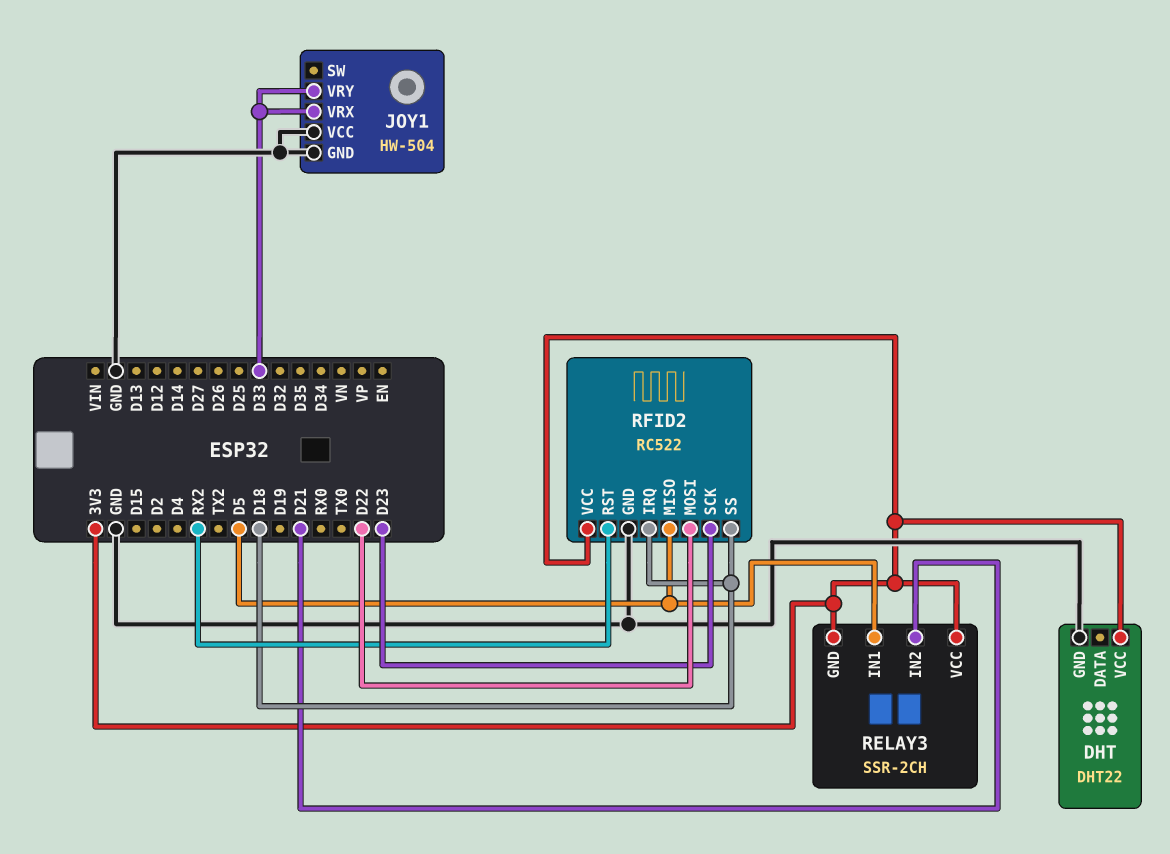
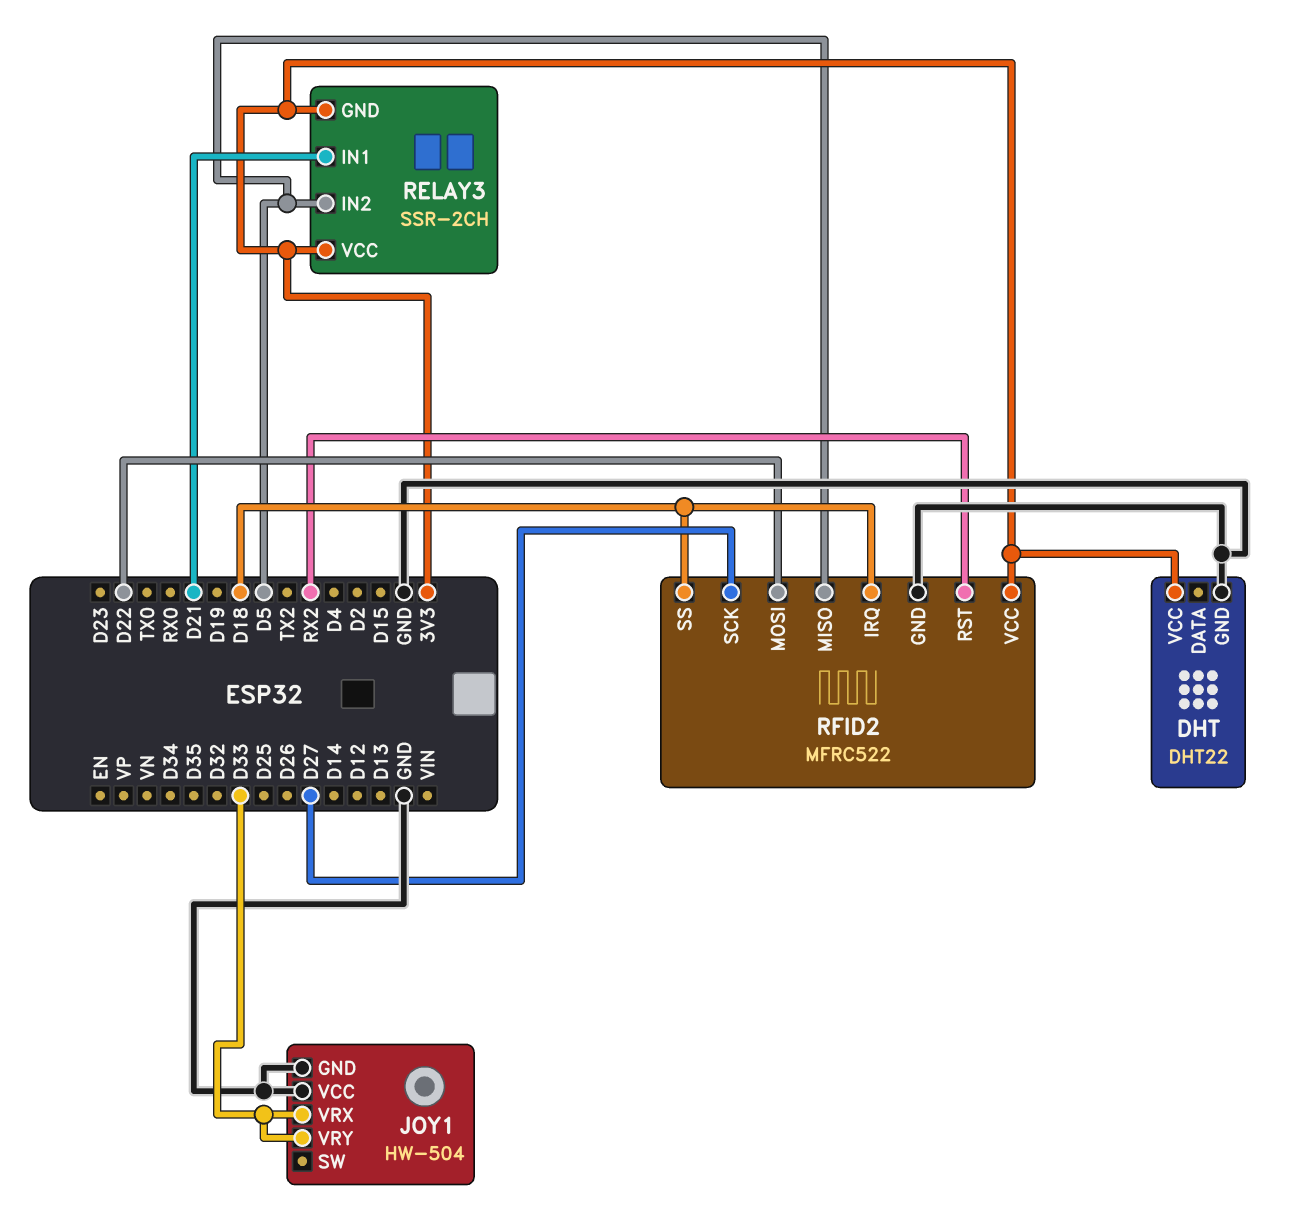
RELAY3 pin IN1: D5 -> D21
RELAY3 pin IN2: D21 -> D5
RFID2: RC522 -> MFRC522
RFID2 pin SCK: D23 -> D27

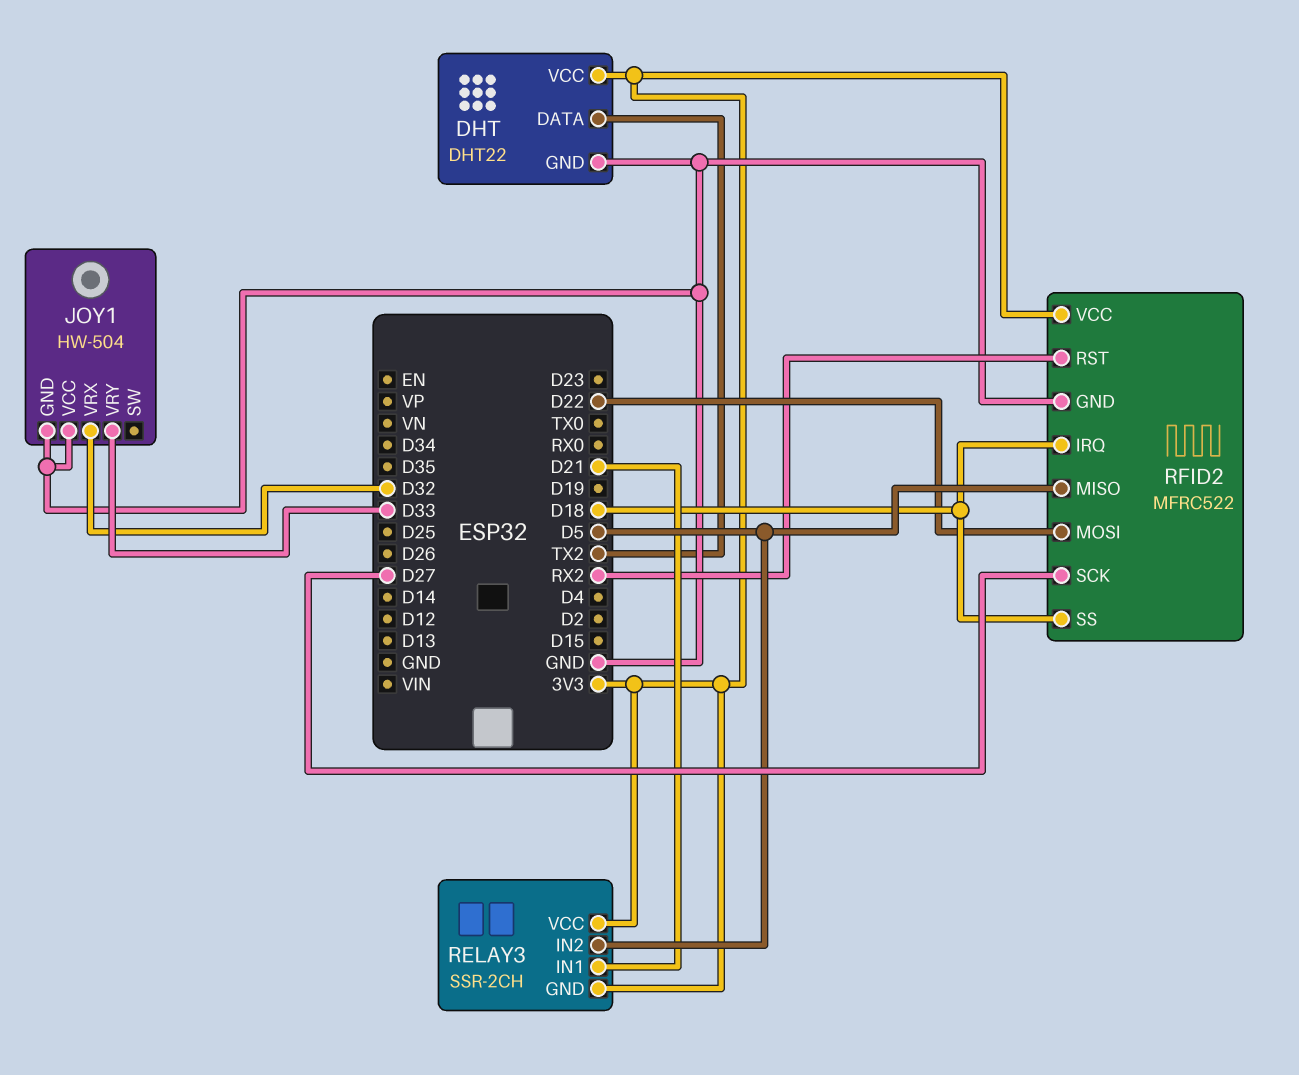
DHT pin DATA: none -> TX2
JOY1 pin VRX: D33 -> D32

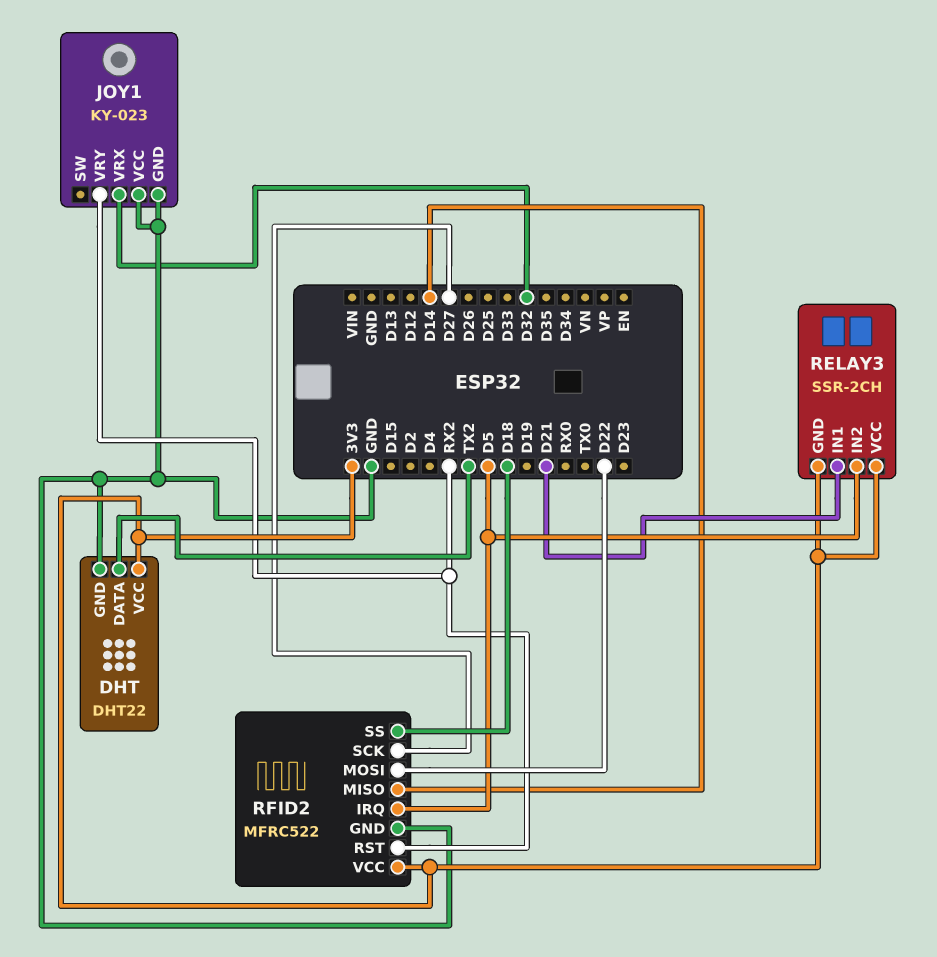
JOY1: HW-504 -> KY-023
JOY1 pin VRY: D33 -> RX2
RFID2 pin IRQ: D18 -> D5
RFID2 pin MISO: D5 -> D14

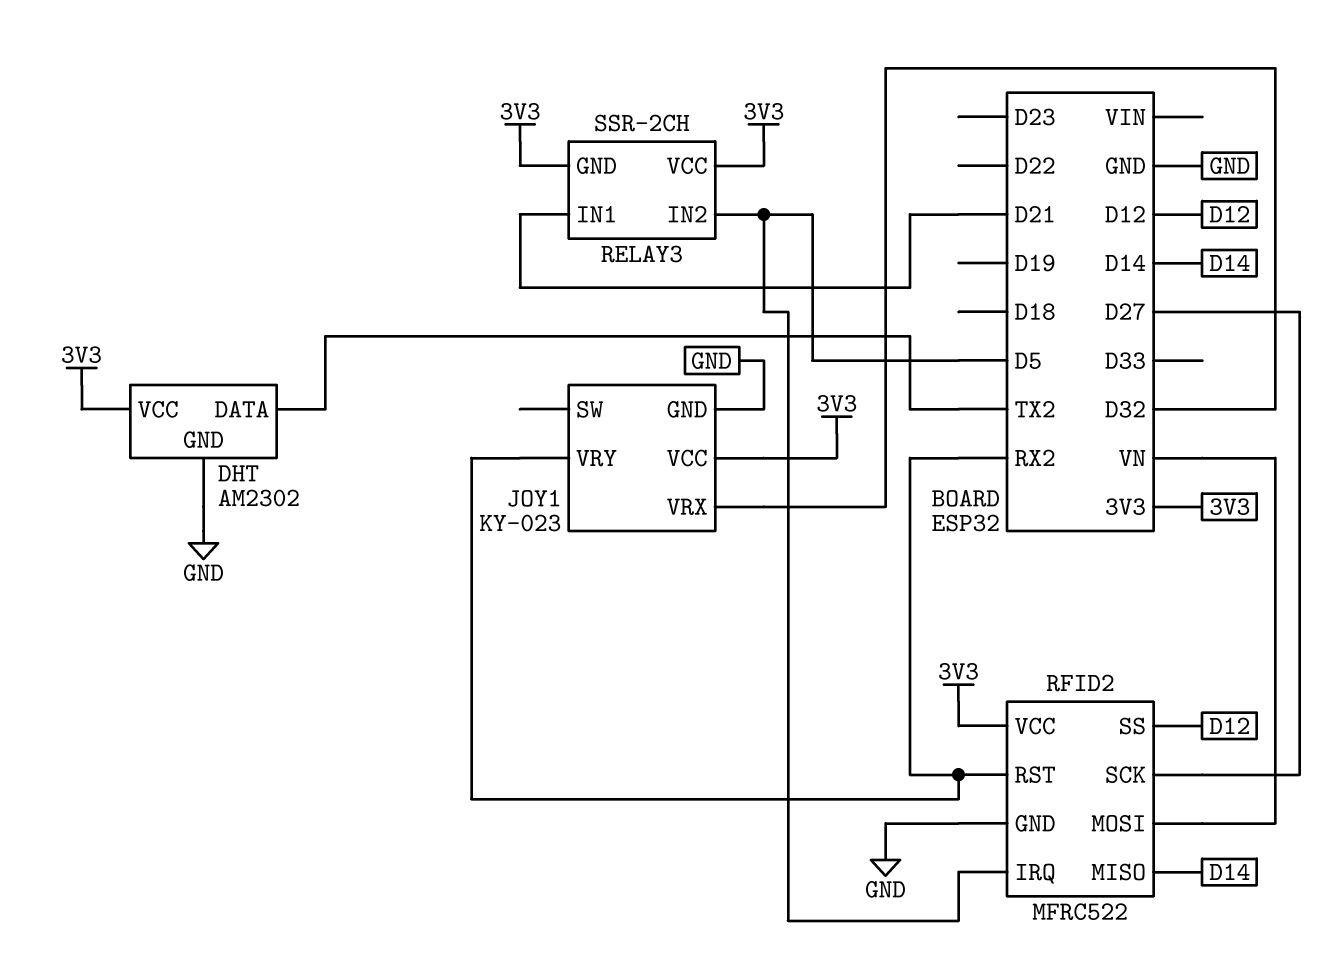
DHT: DHT22 -> AM2302
JOY1 pin VCC: GND -> 3V3
RFID2 pin MOSI: D22 -> VN
RFID2 pin SS: D18 -> D12

